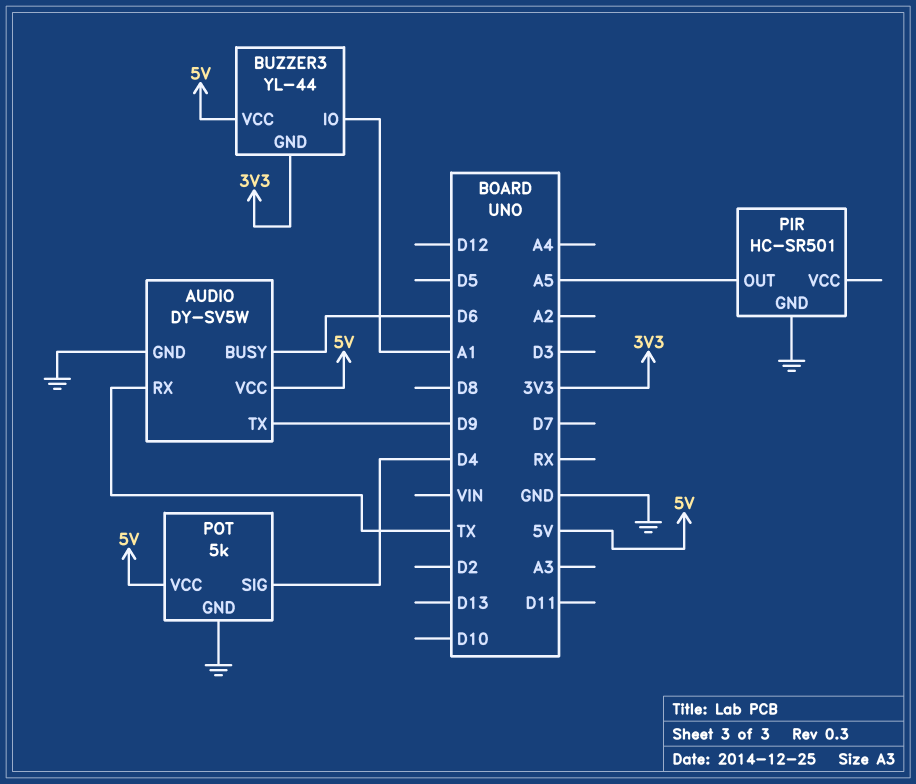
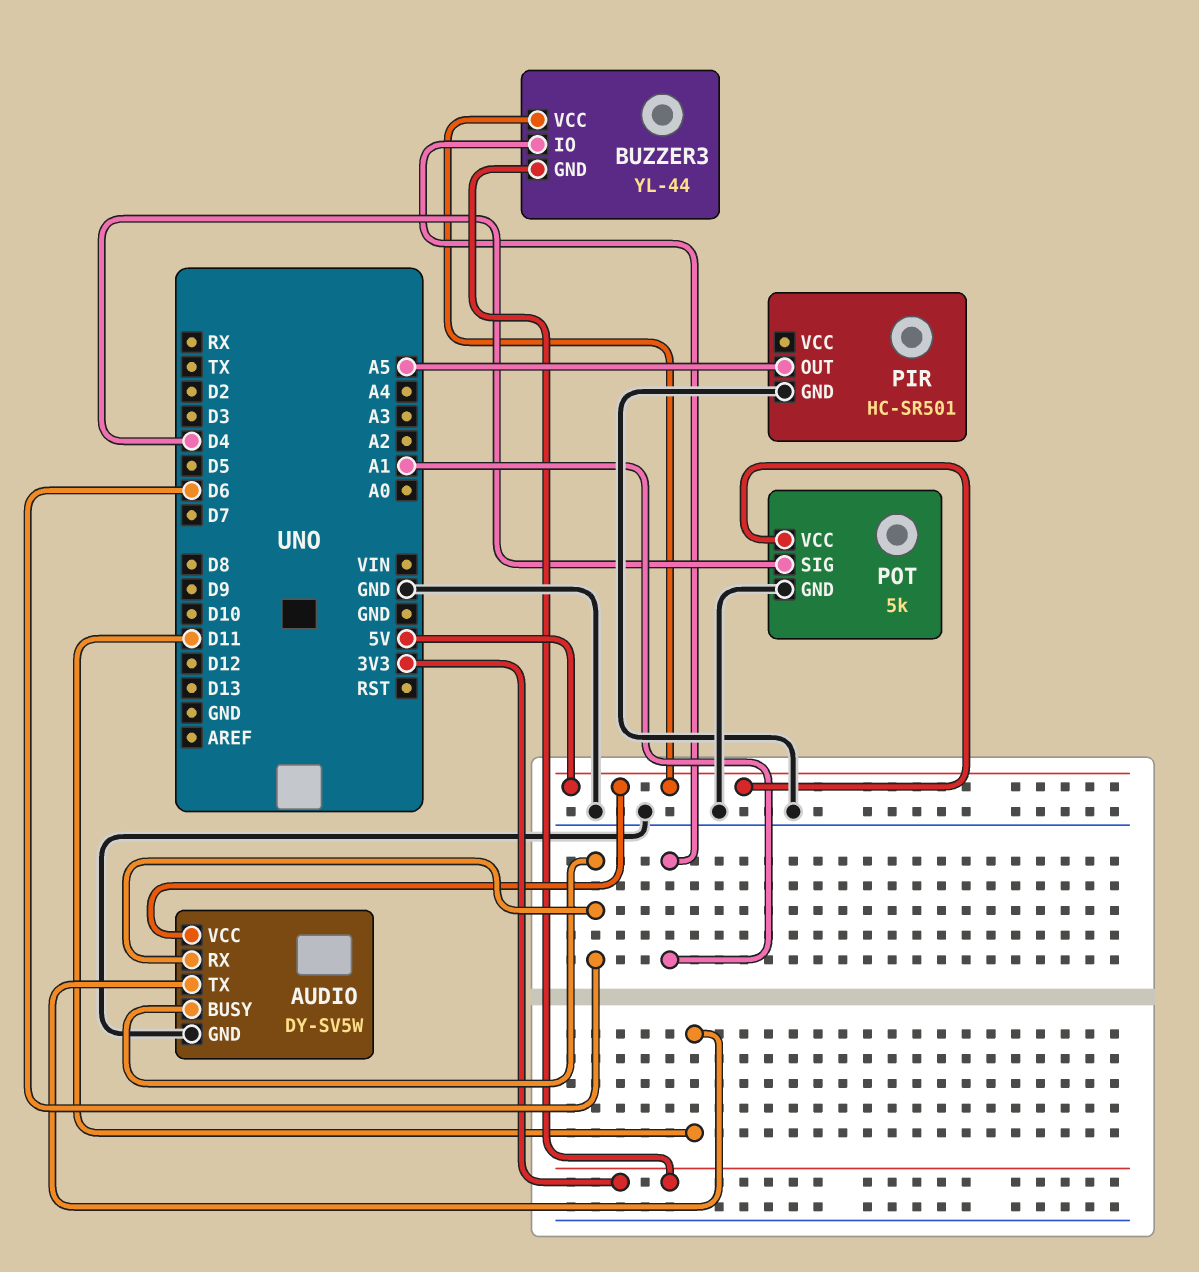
AUDIO pin RX: TX -> D6
AUDIO pin TX: D9 -> D11

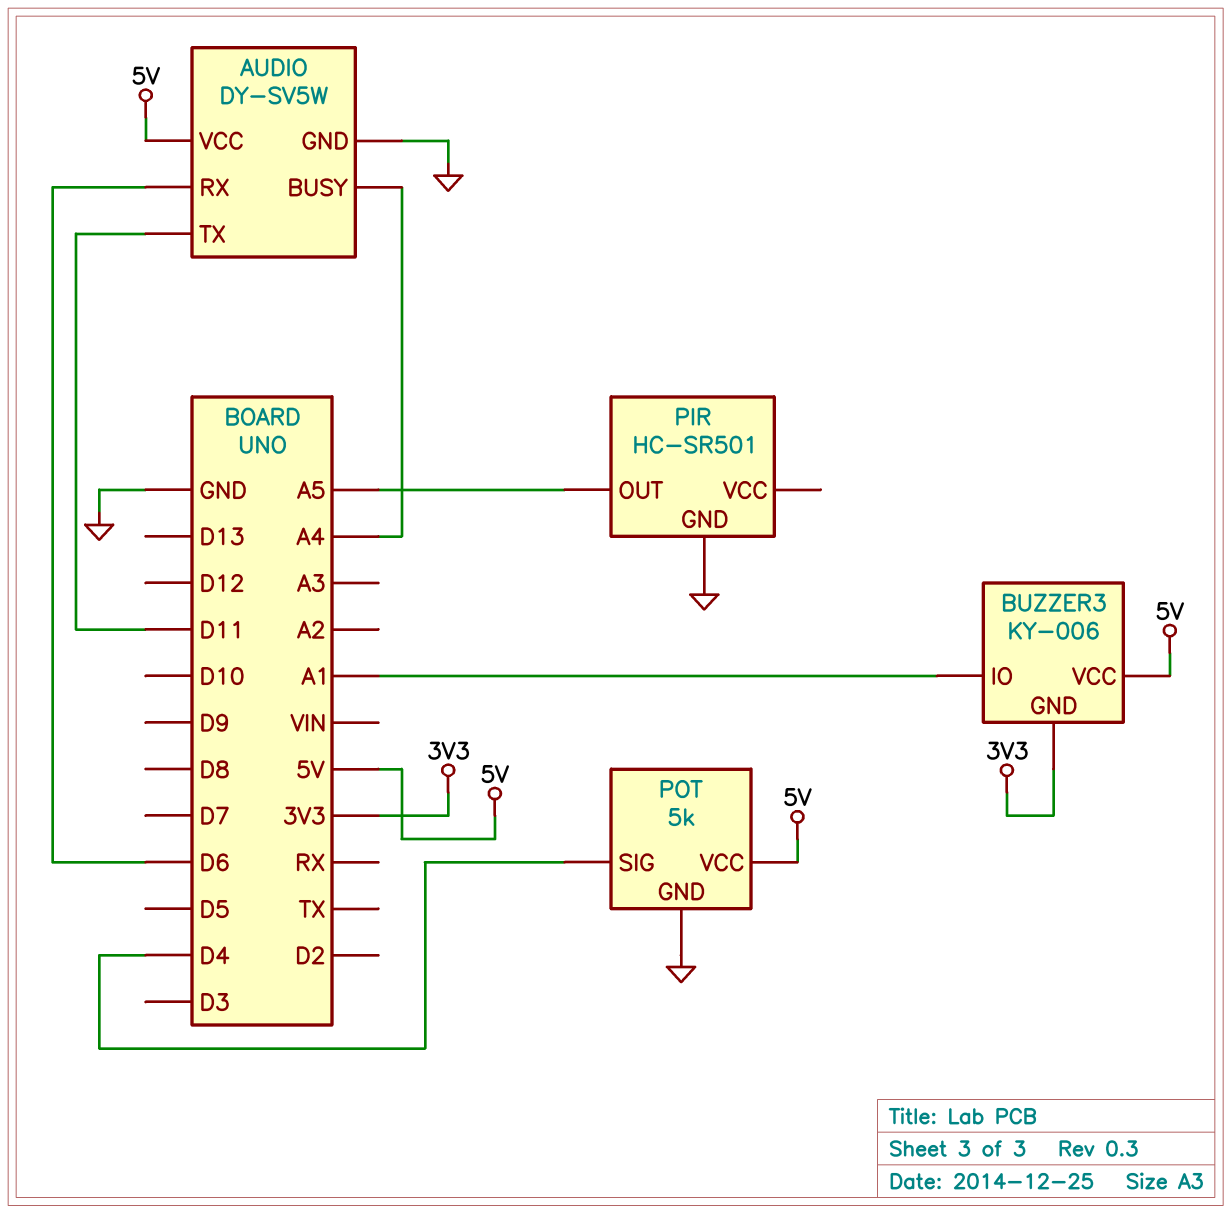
AUDIO pin BUSY: D6 -> A4
BUZZER3: YL-44 -> KY-006

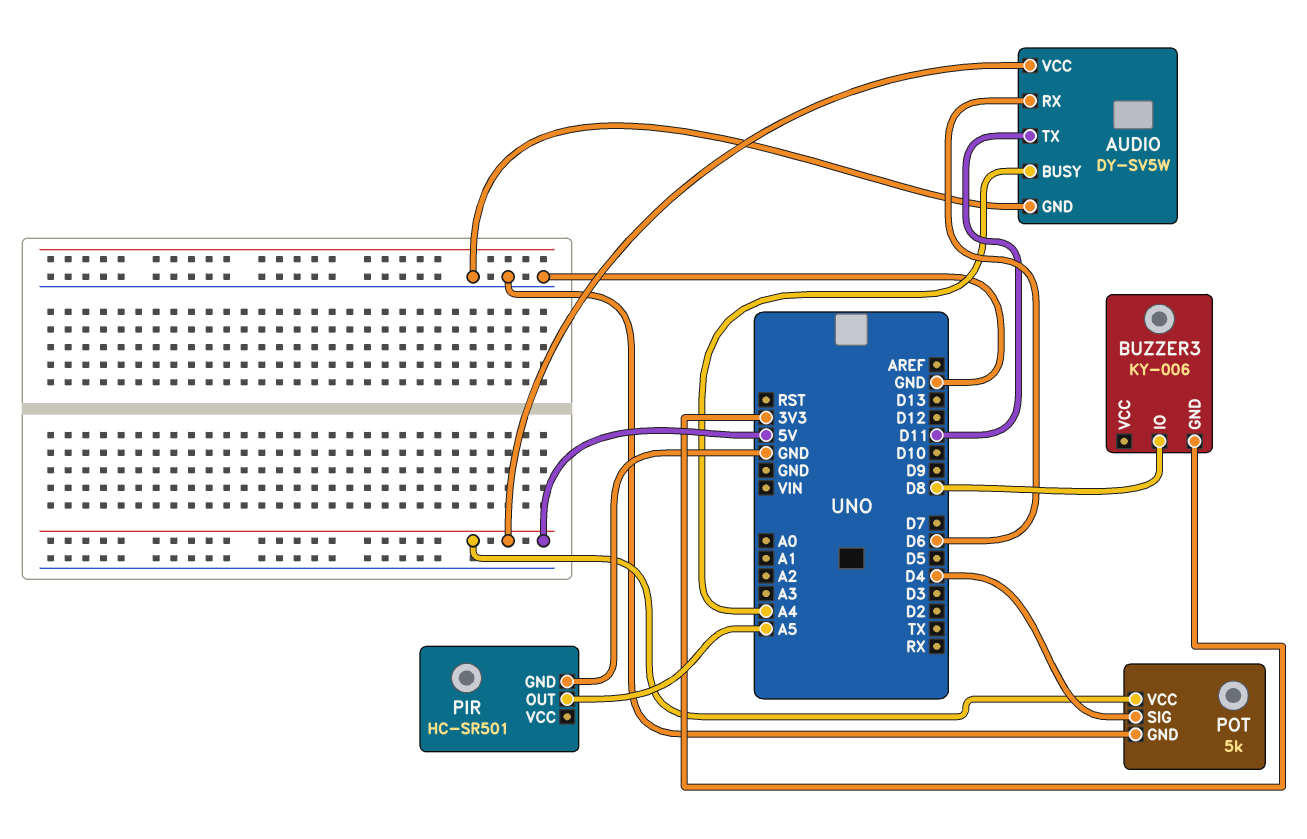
BUZZER3 pin IO: A1 -> D8
BUZZER3 pin VCC: 5V -> none

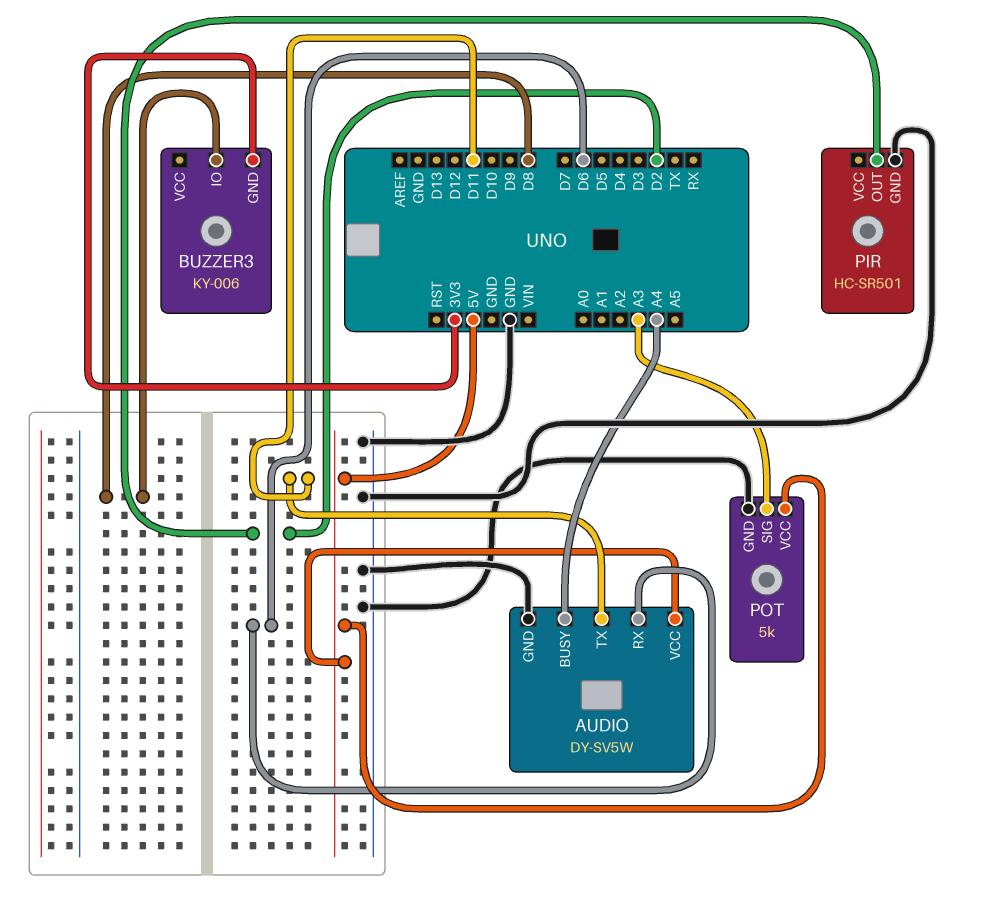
PIR pin OUT: A5 -> D2
POT pin SIG: D4 -> A3

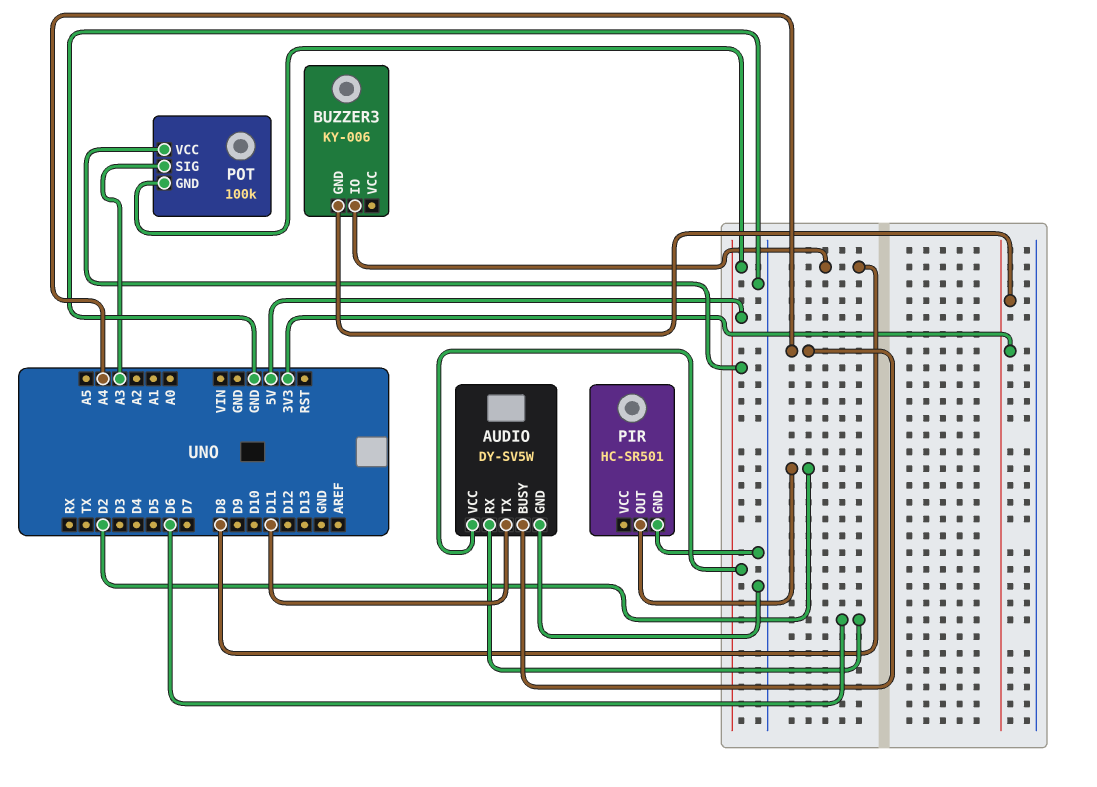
POT: 5k -> 100k
POT pin GND: GND -> 5V

